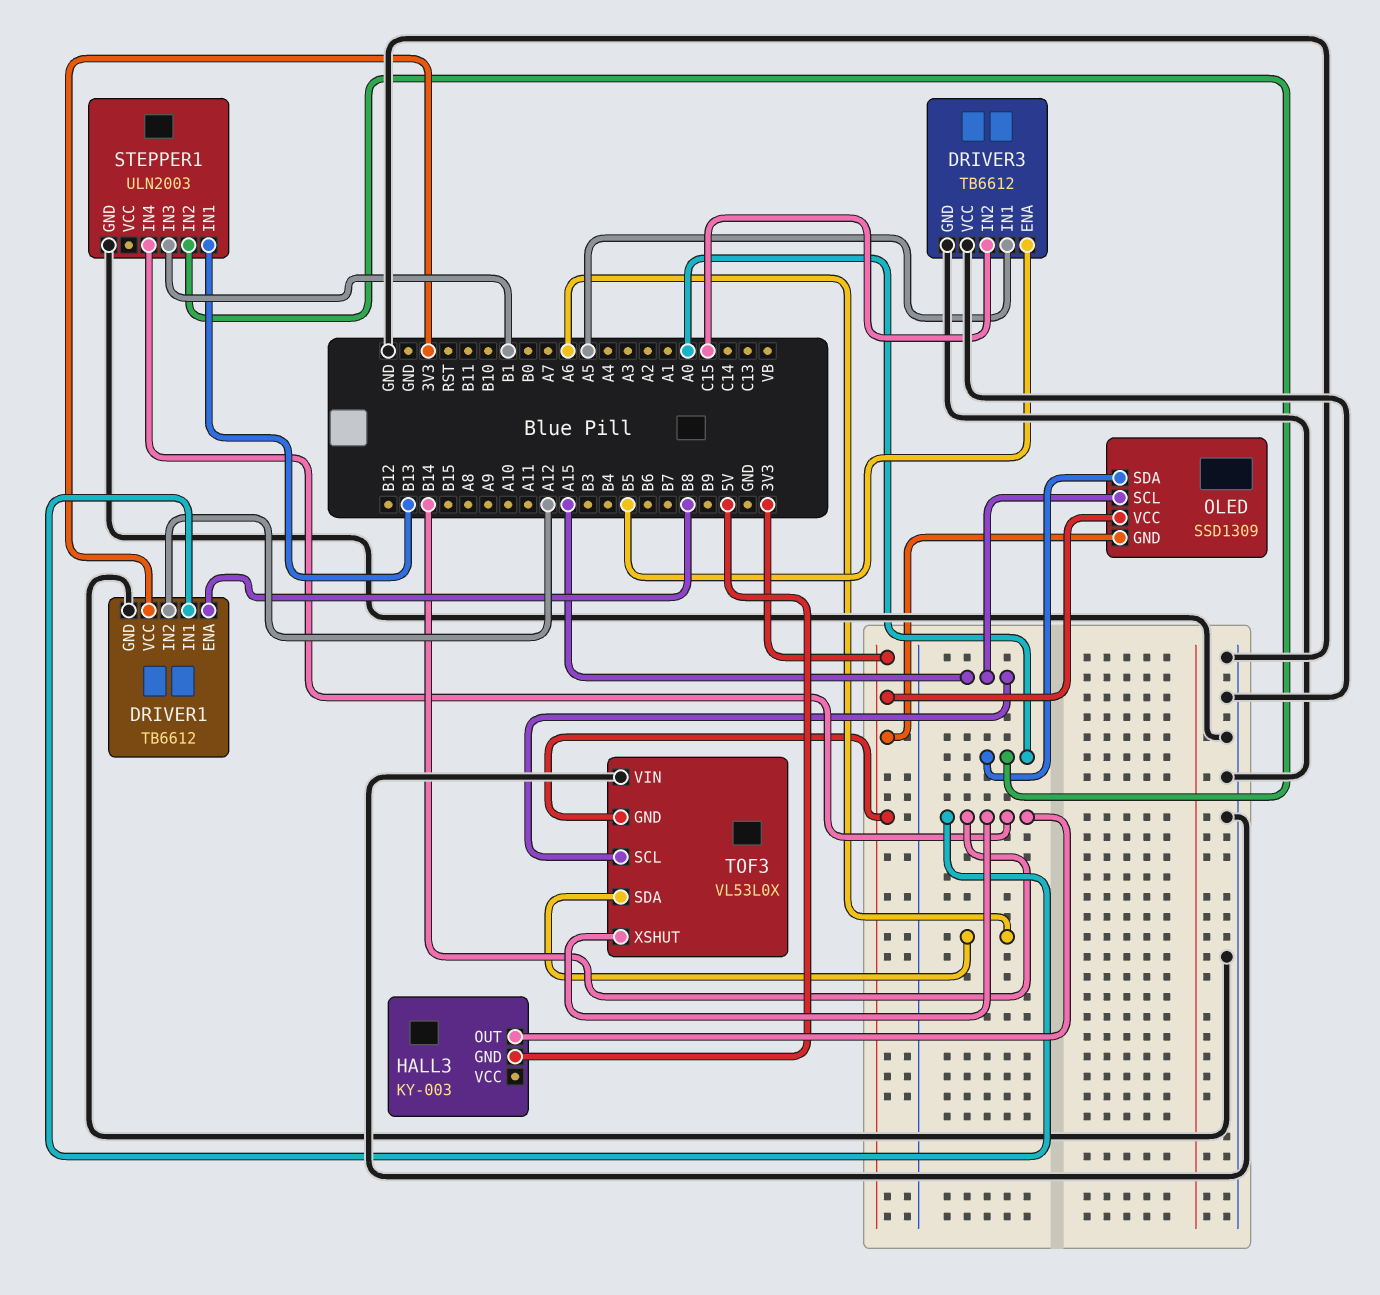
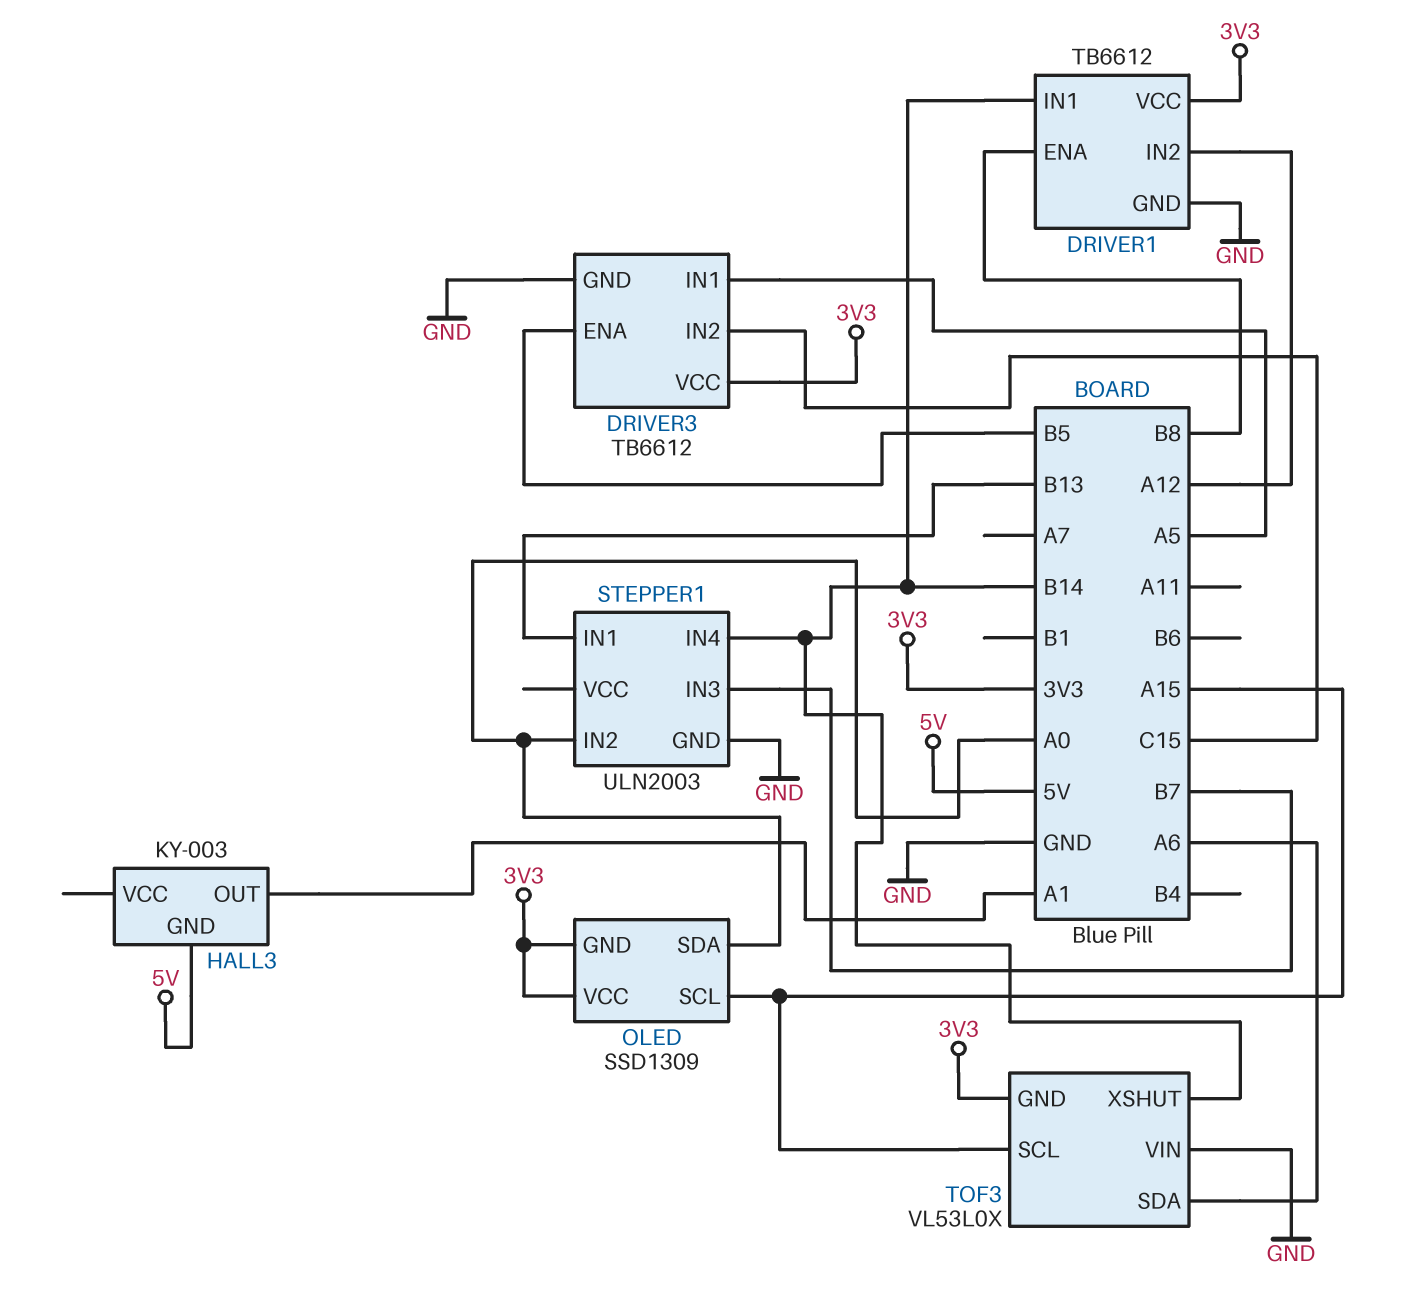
DRIVER3 pin VCC: GND -> 3V3
HALL3 pin OUT: B14 -> A1
STEPPER1 pin IN3: B1 -> B7

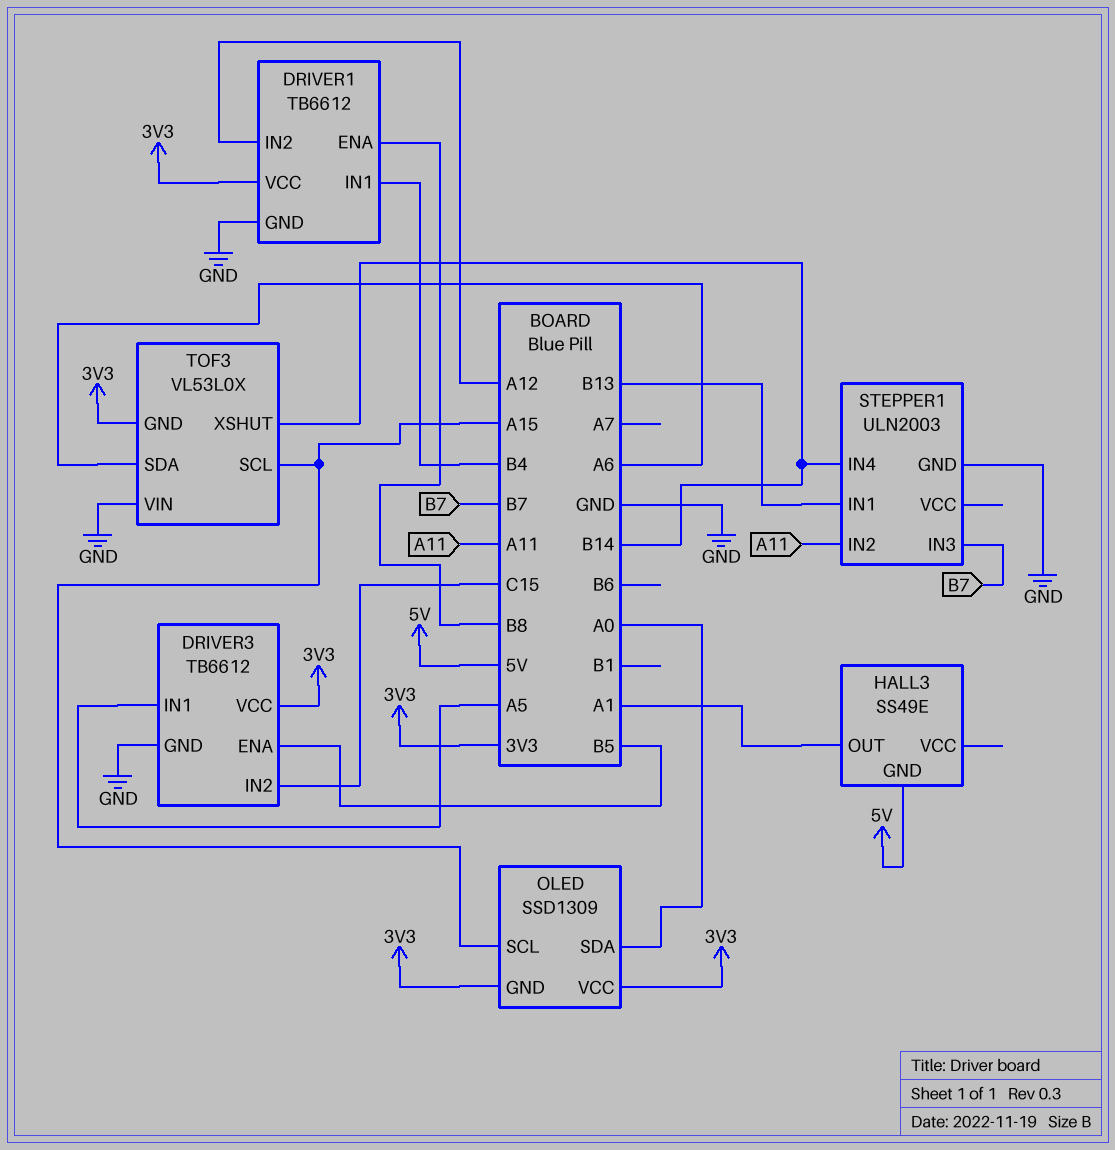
DRIVER1 pin IN1: B14 -> B4
HALL3: KY-003 -> SS49E
STEPPER1 pin IN2: A0 -> A11

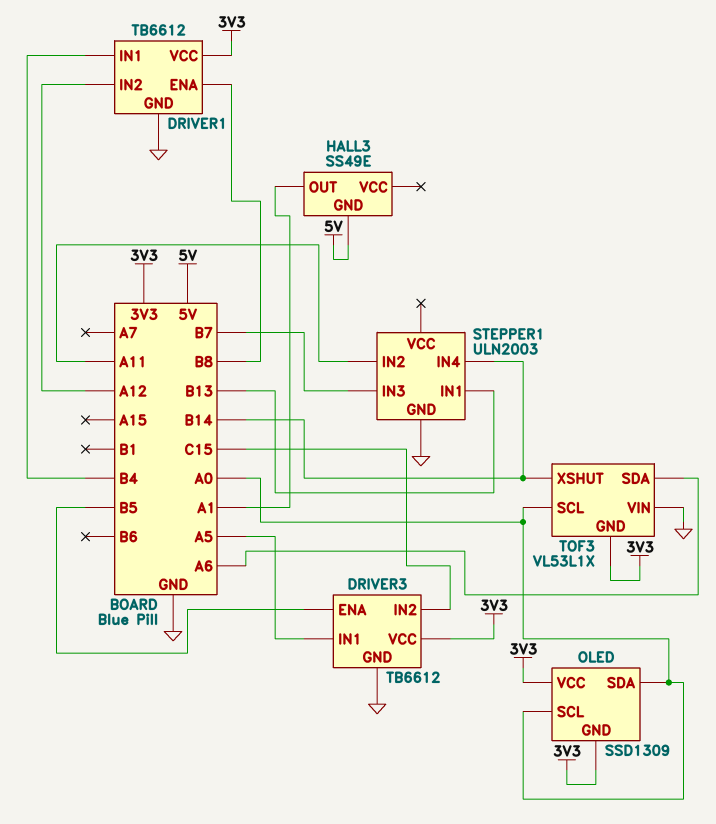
OLED pin SCL: A15 -> A0
TOF3: VL53L0X -> VL53L1X
TOF3 pin SCL: A15 -> A0

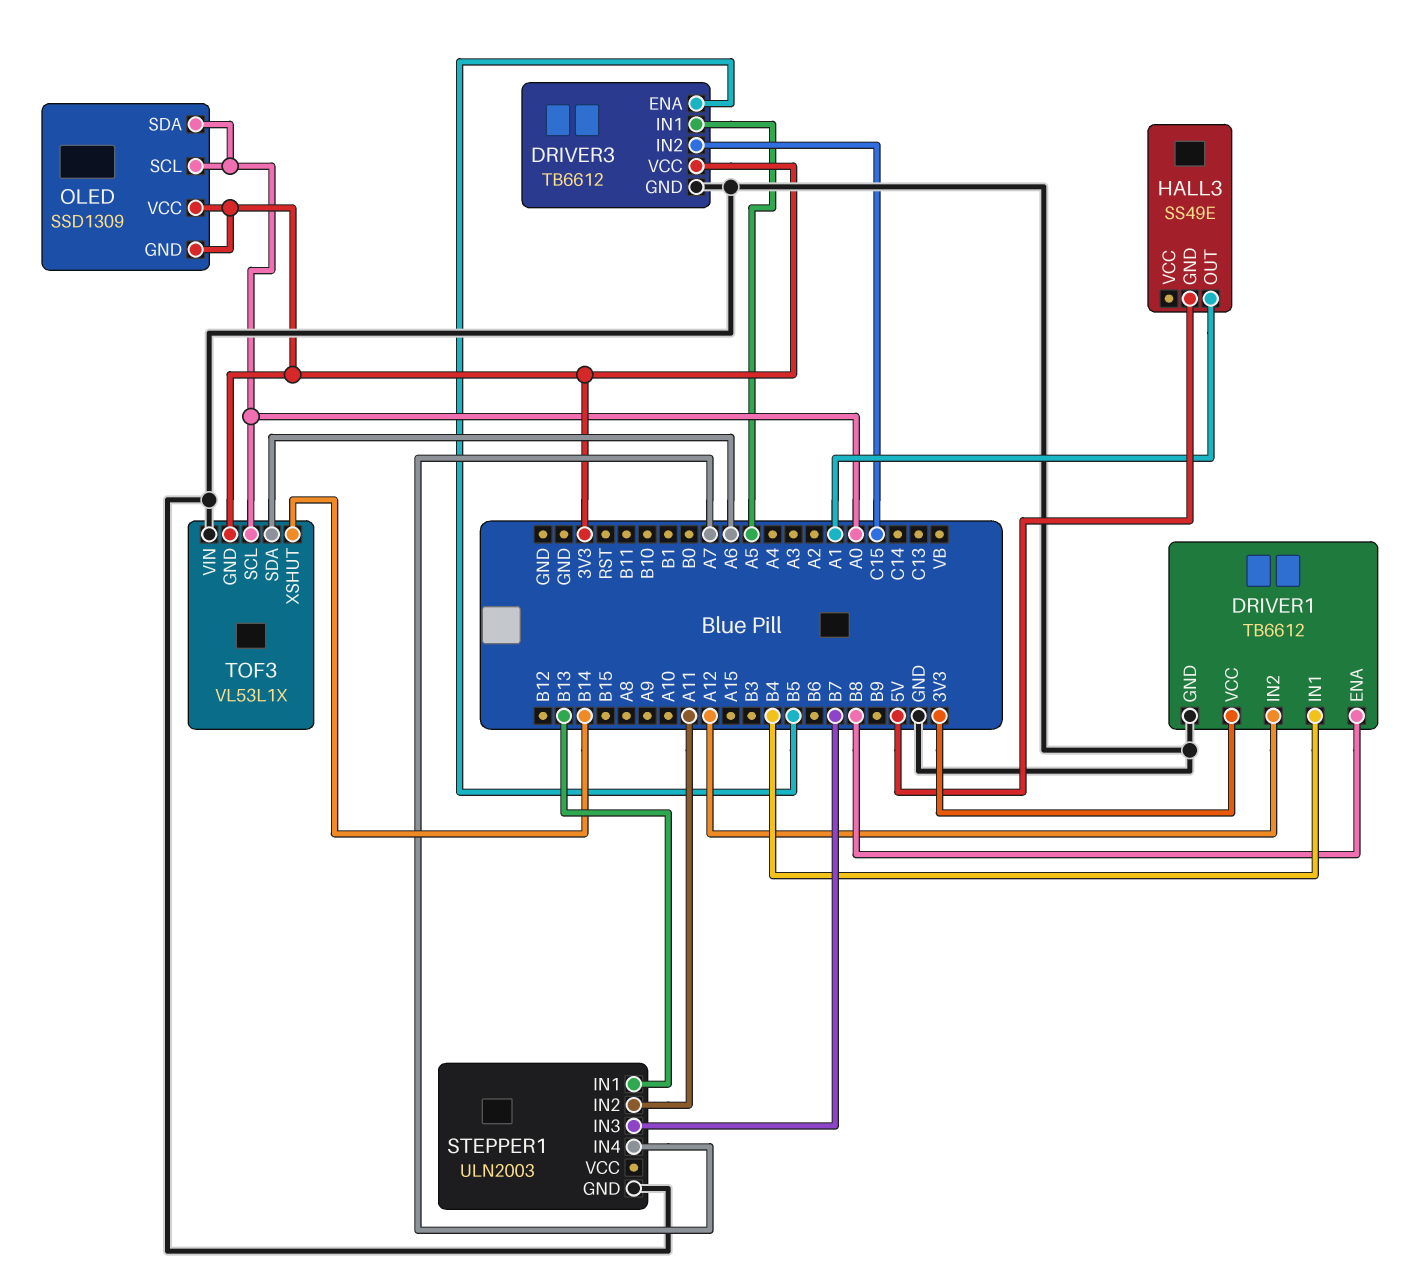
STEPPER1 pin IN4: B14 -> A7

